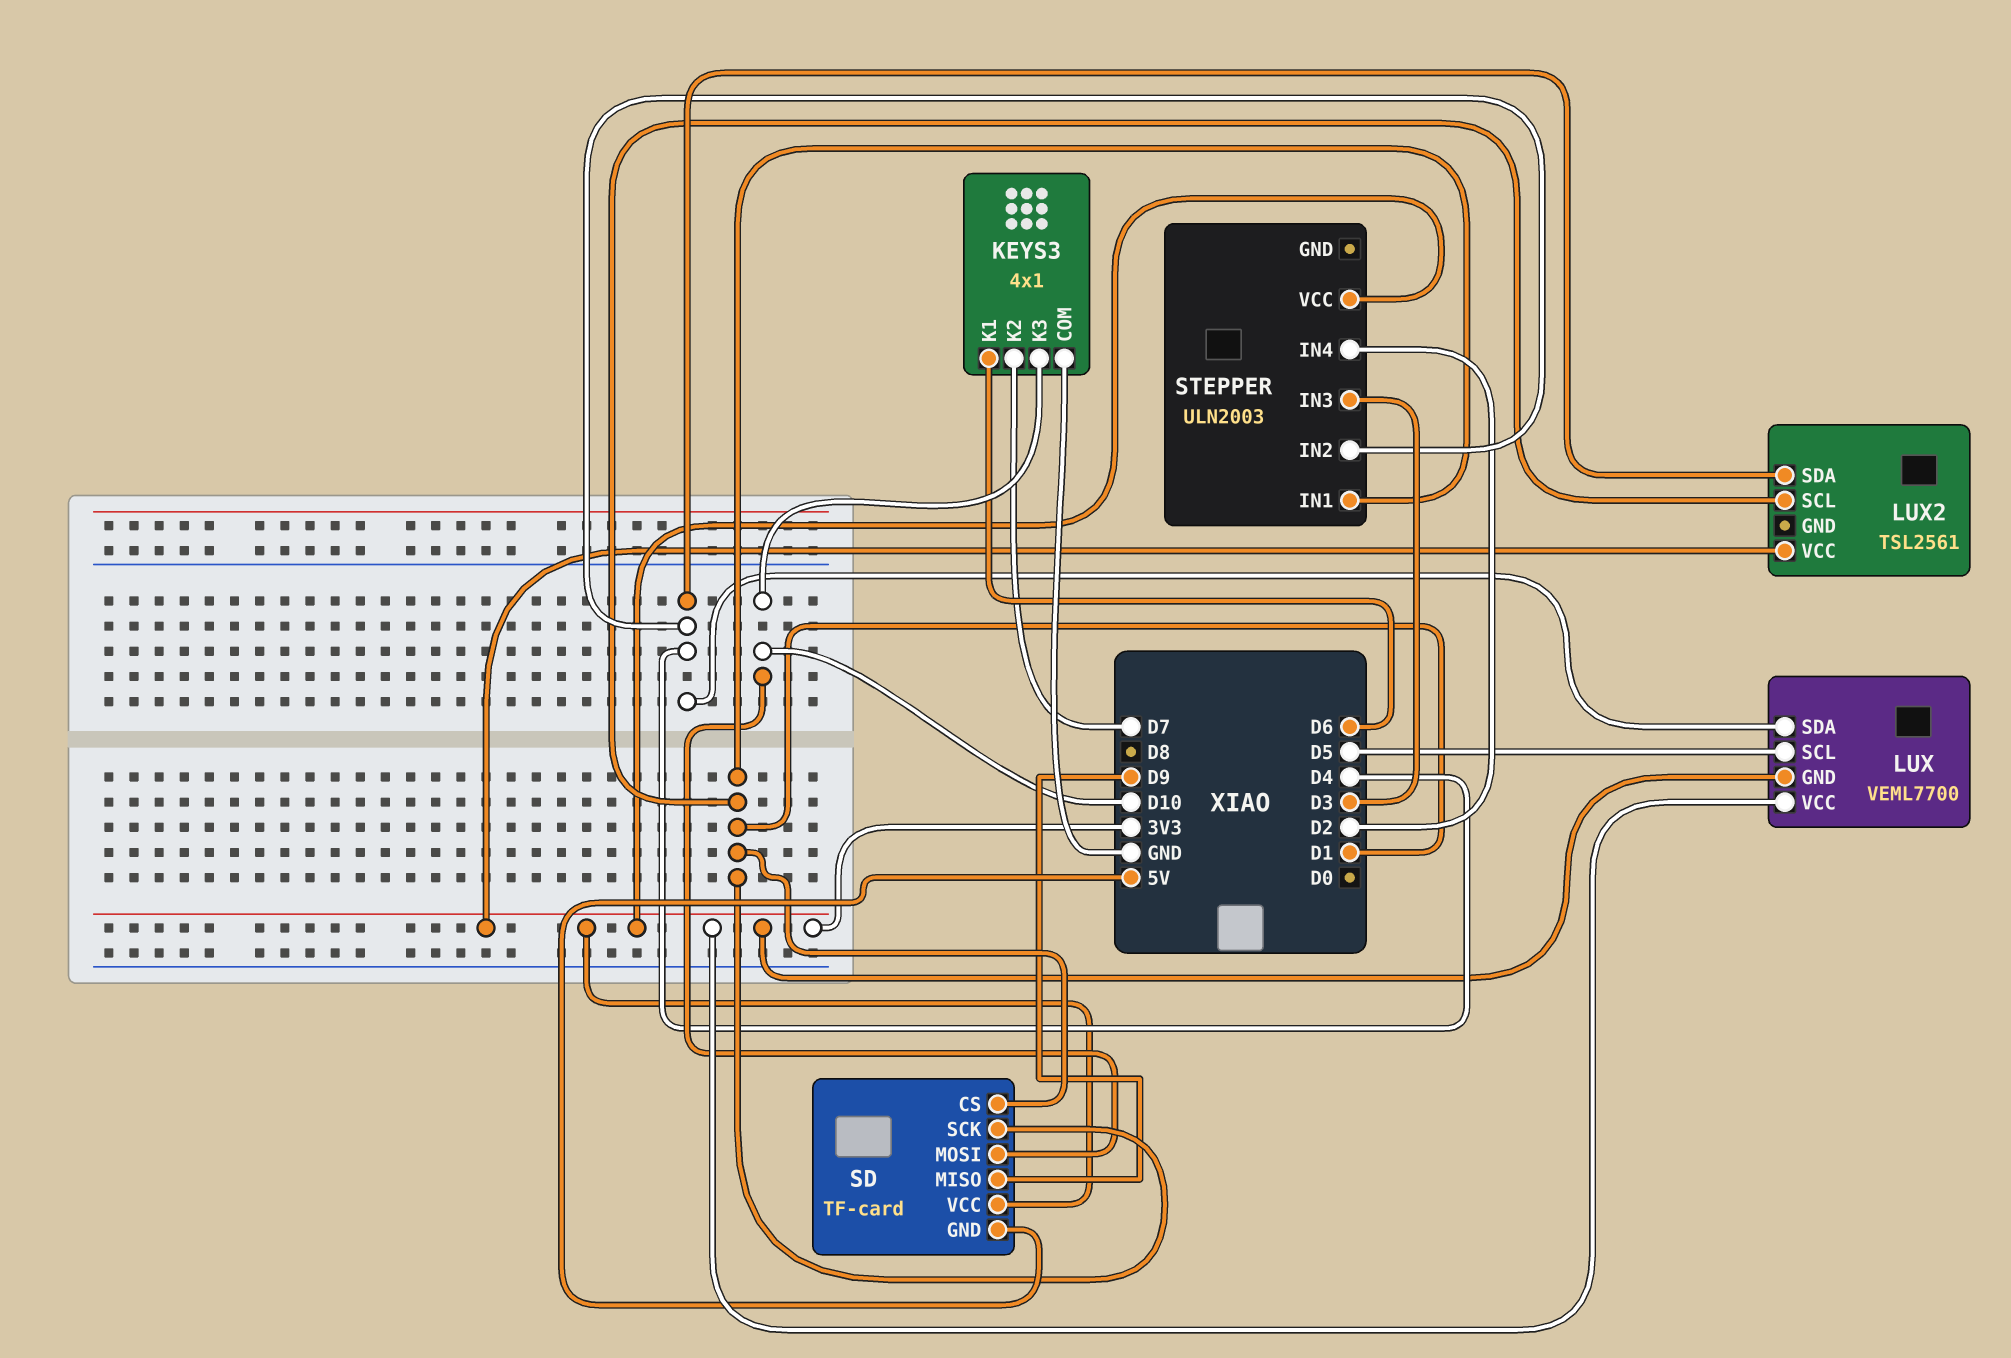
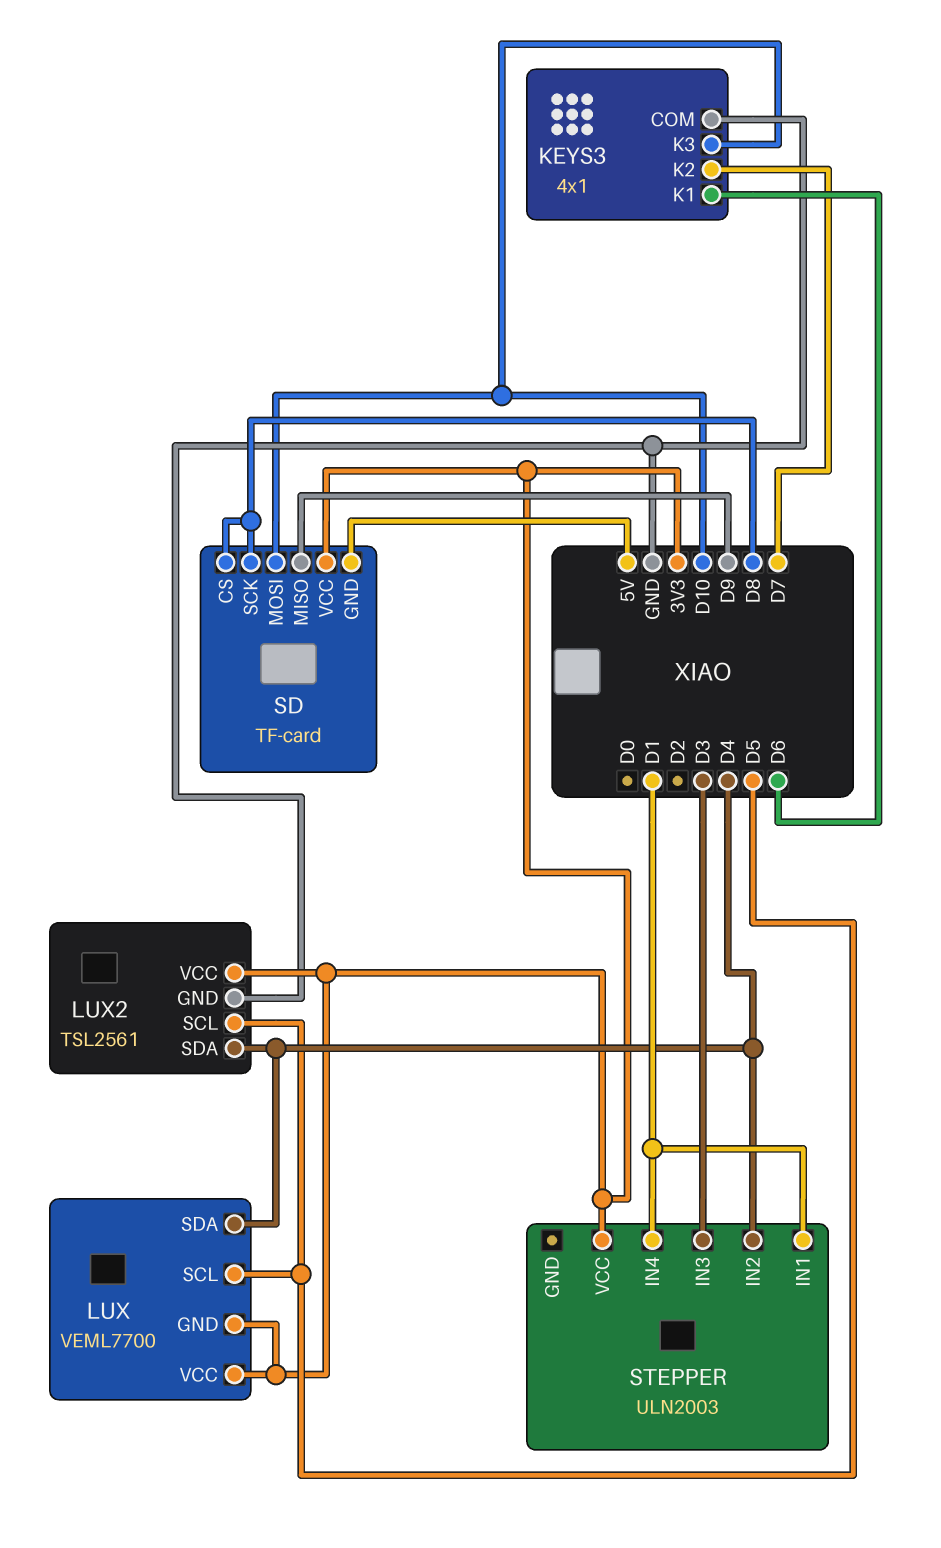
LUX2 pin GND: none -> GND
LUX2 pin SCL: D1 -> D5
SD pin CS: D1 -> D8
SD pin SCK: D1 -> D8
STEPPER pin IN4: D2 -> D1

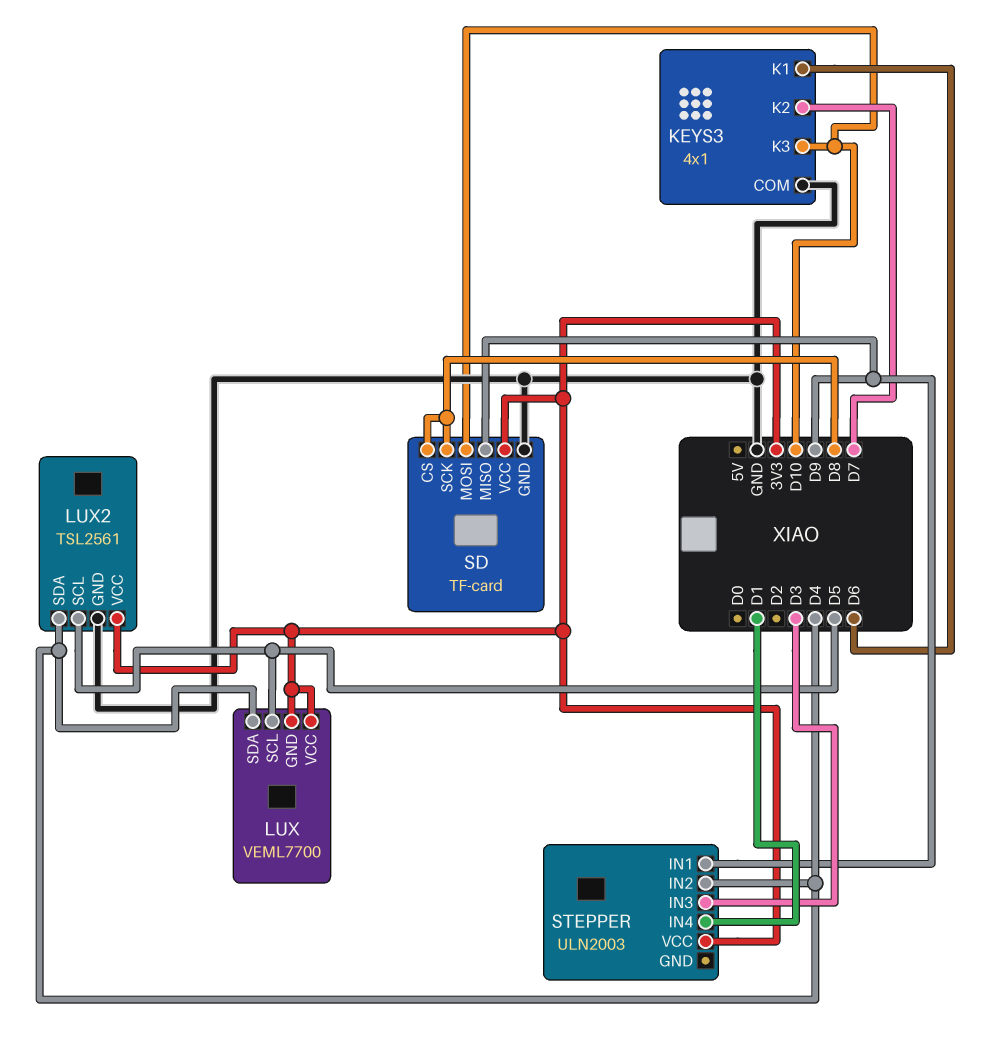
SD pin GND: 5V -> GND
STEPPER pin IN1: D1 -> D9

